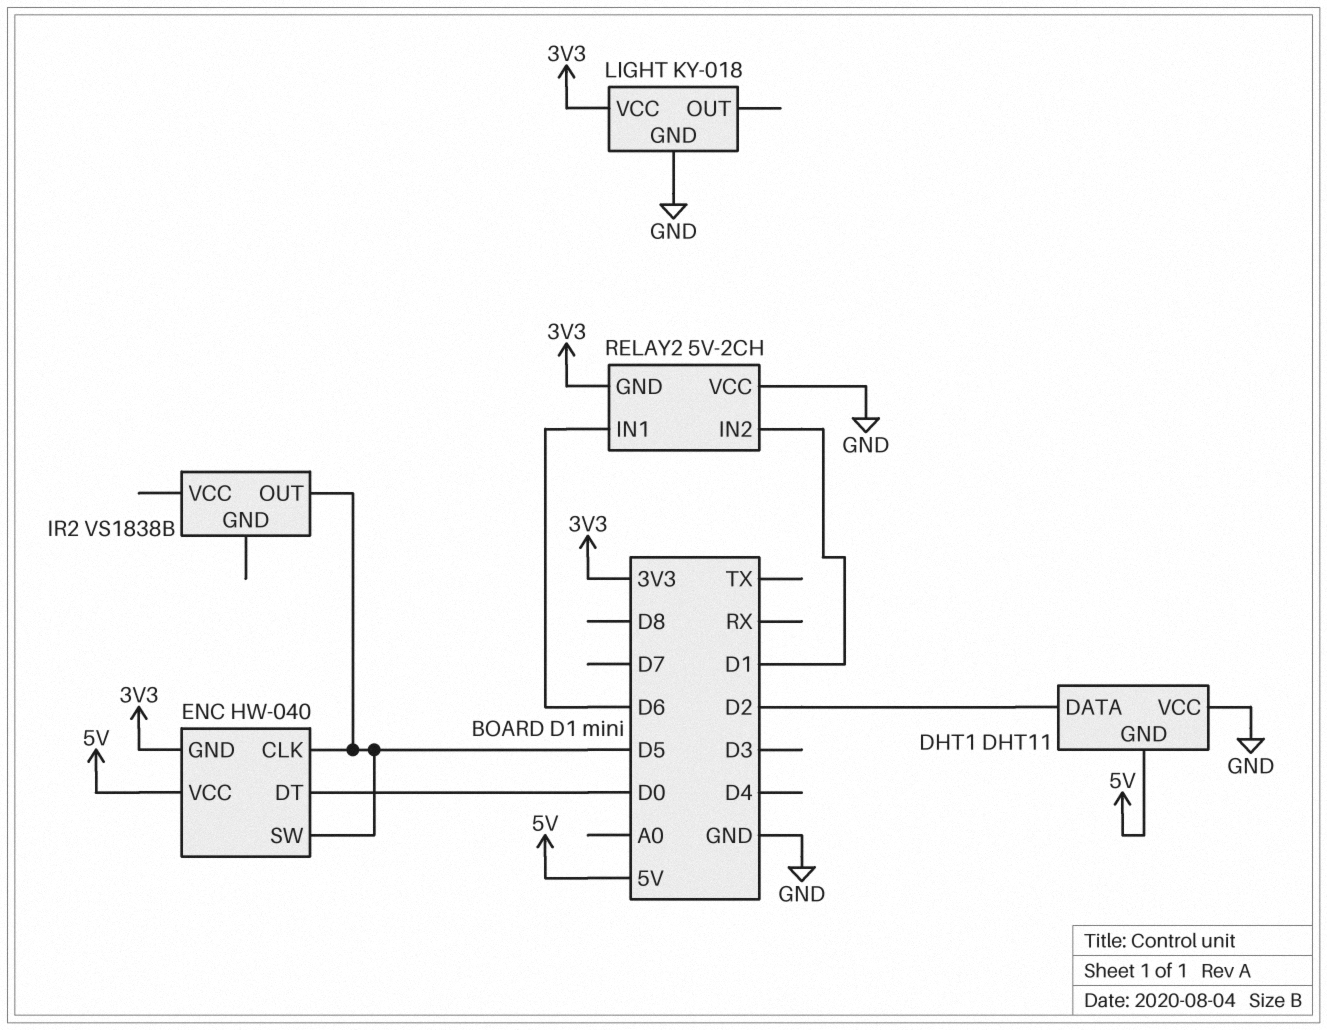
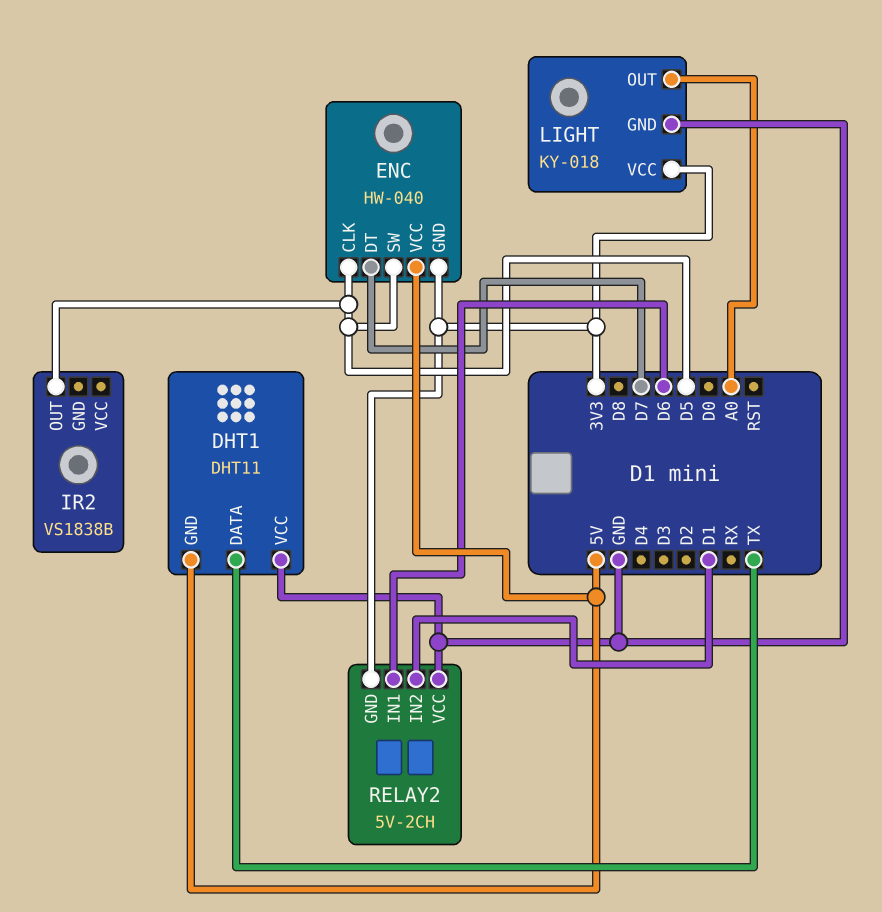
DHT1 pin DATA: D2 -> TX
ENC pin DT: D0 -> D7
LIGHT pin OUT: none -> A0

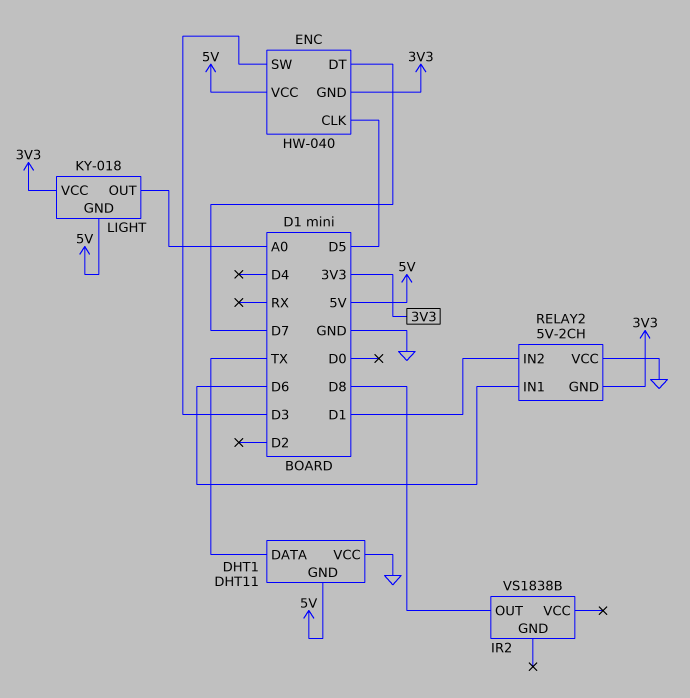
ENC pin SW: D5 -> D3
IR2 pin OUT: D5 -> D8
LIGHT pin GND: GND -> 5V

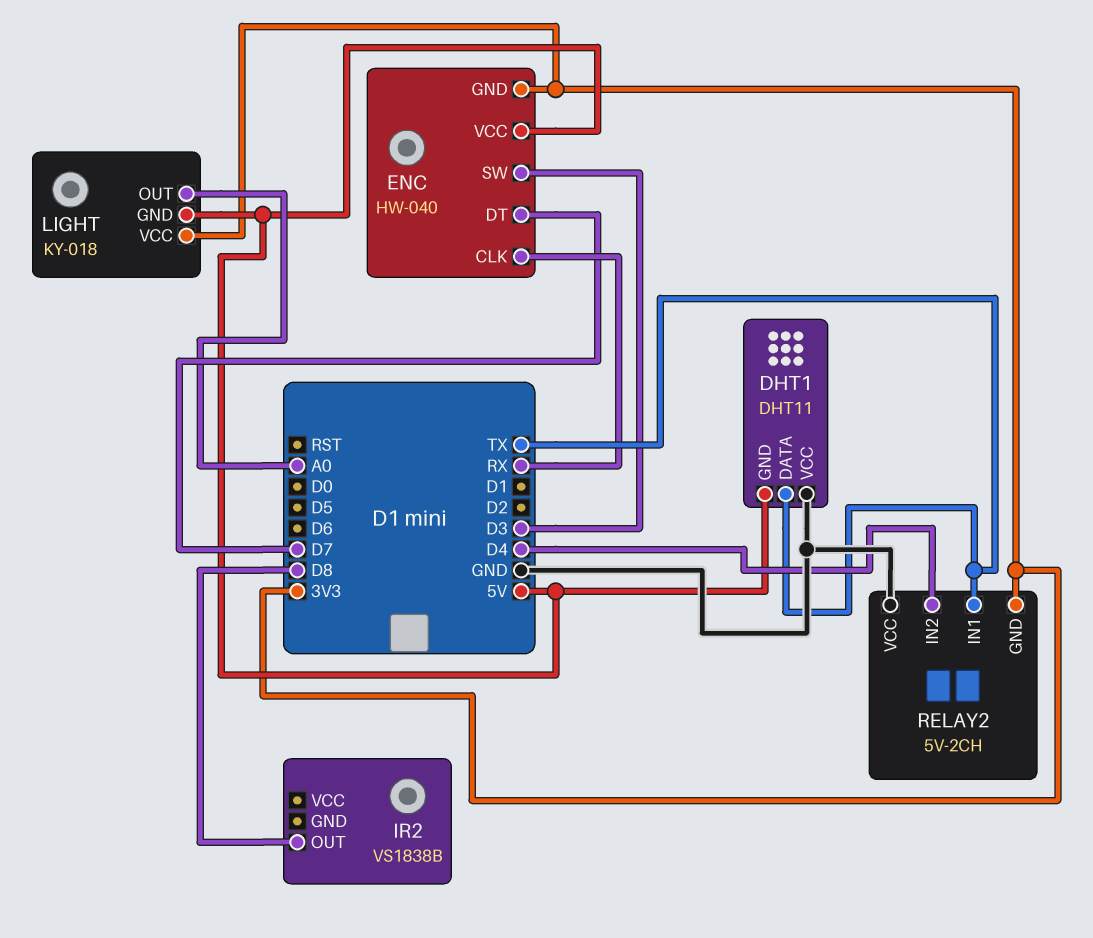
ENC pin CLK: D5 -> RX
RELAY2 pin IN1: D6 -> TX
RELAY2 pin IN2: D1 -> D4

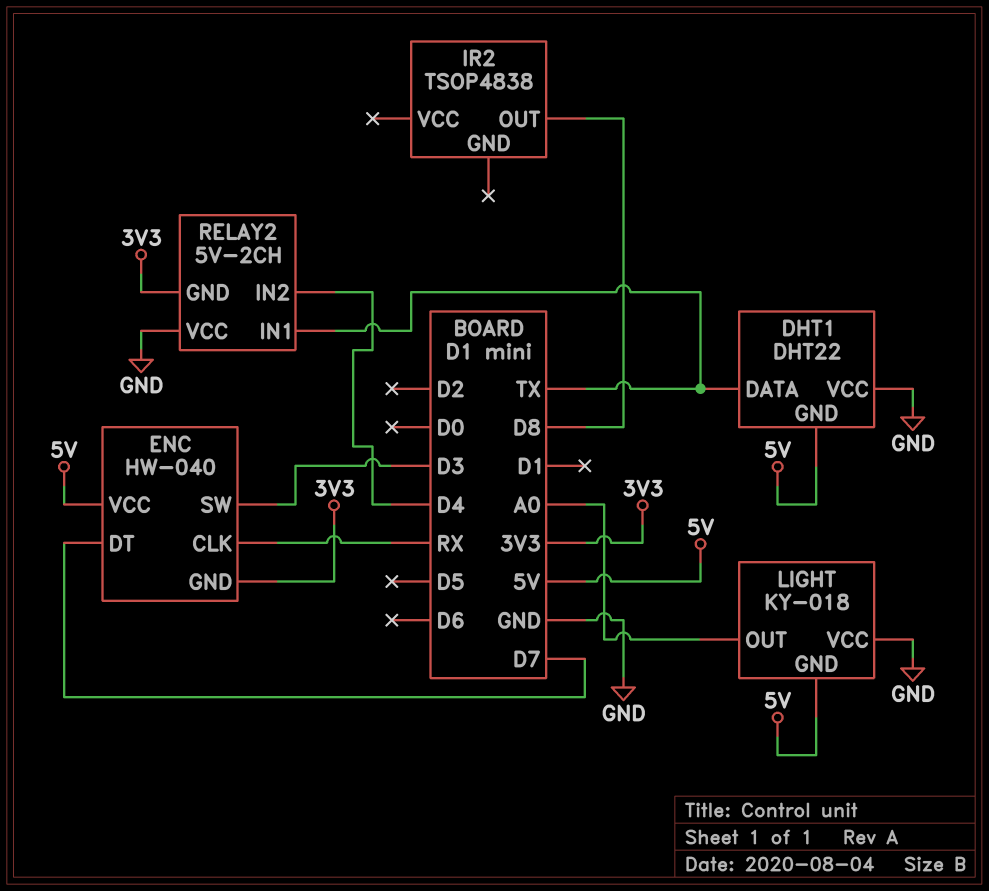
DHT1: DHT11 -> DHT22
IR2: VS1838B -> TSOP4838
LIGHT pin VCC: 3V3 -> GND

